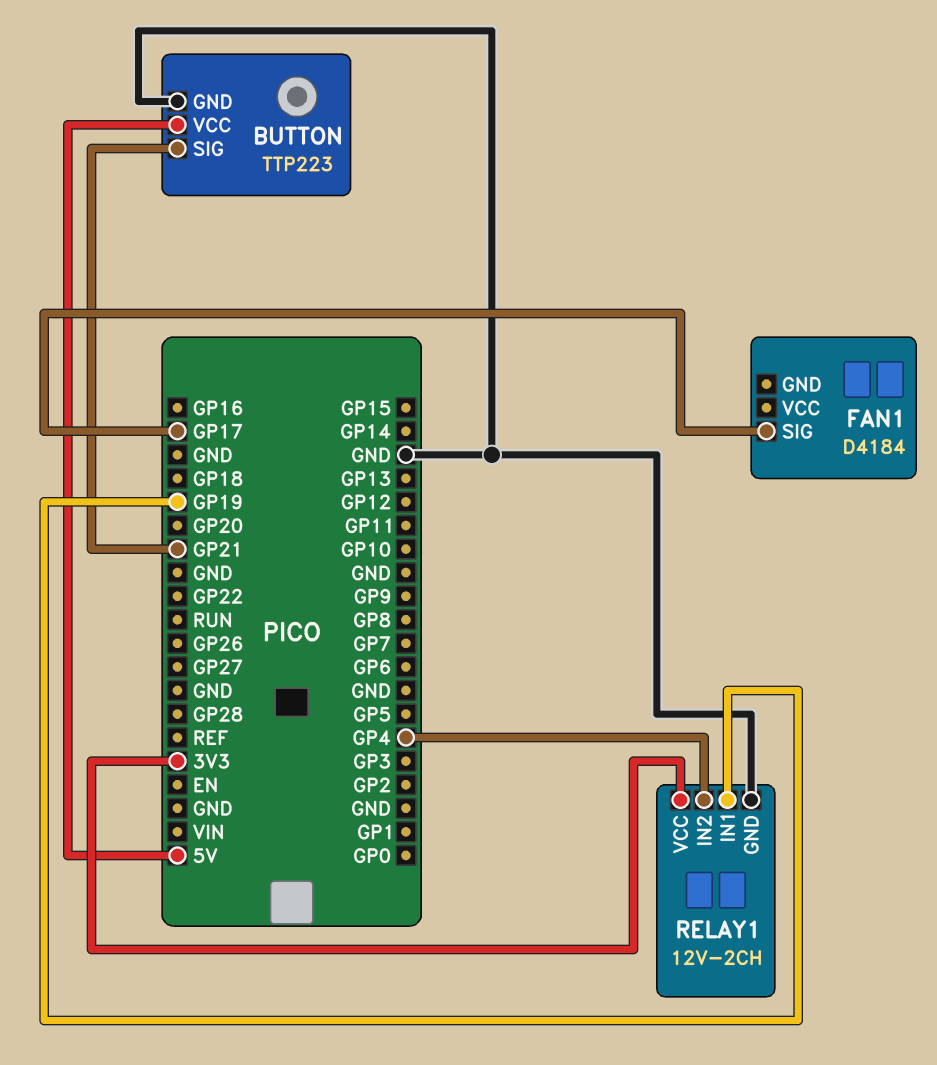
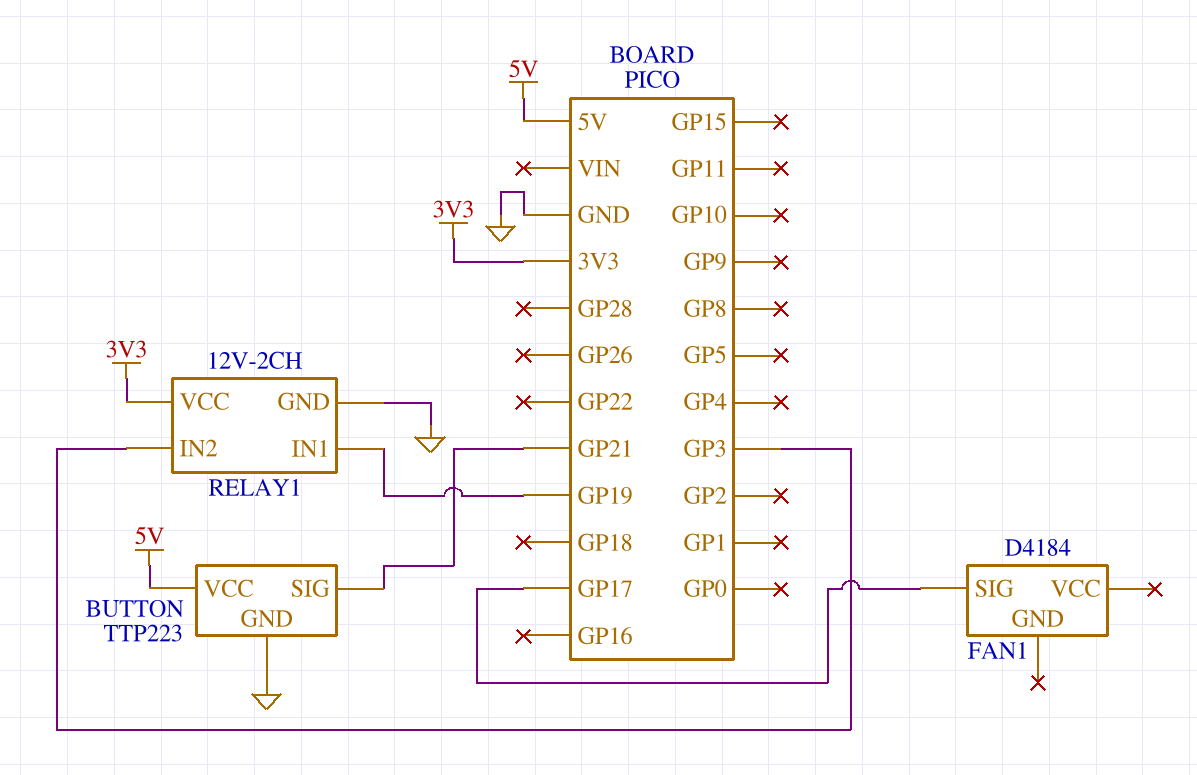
RELAY1 pin IN2: GP4 -> GP3

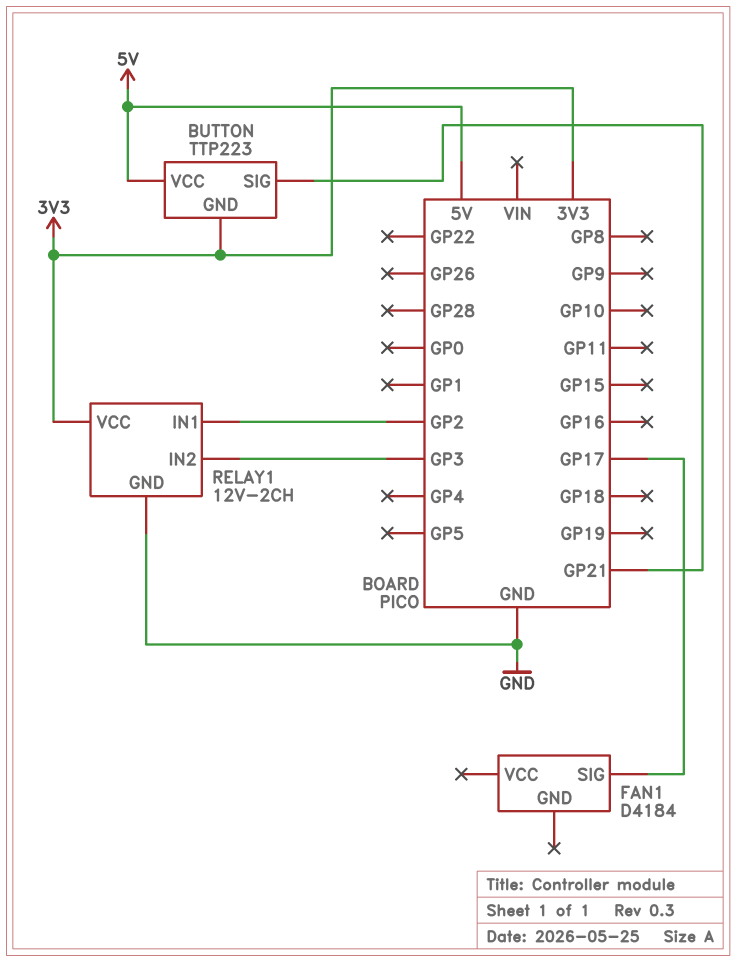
BUTTON pin GND: GND -> 3V3
RELAY1 pin IN1: GP19 -> GP2

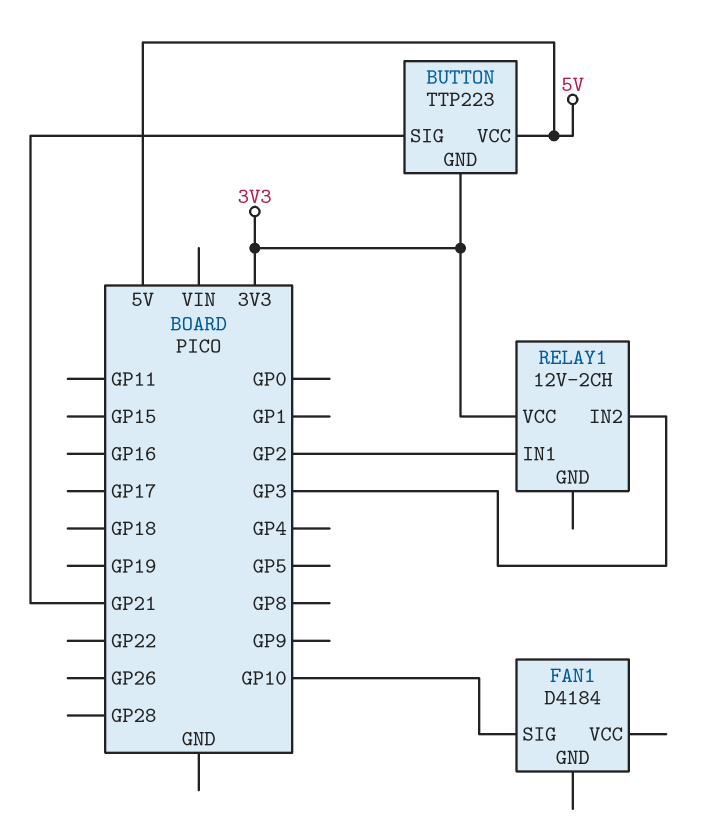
FAN1 pin SIG: GP17 -> GP10
RELAY1 pin GND: GND -> none

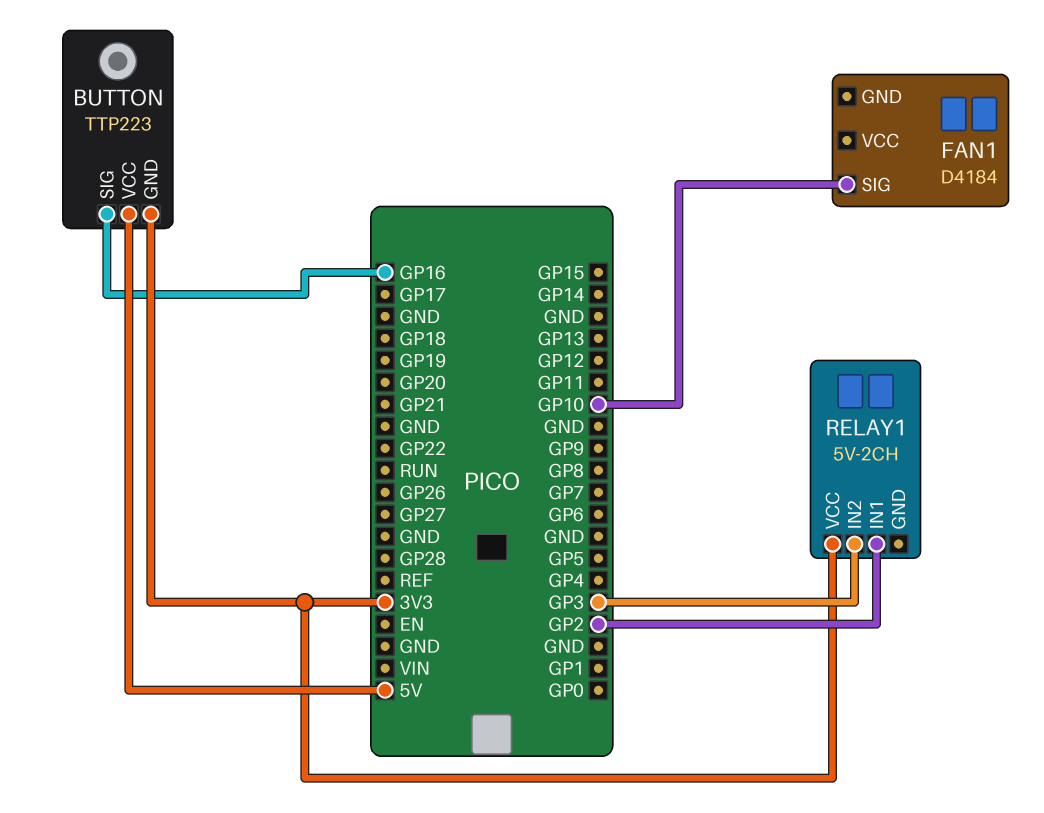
BUTTON pin SIG: GP21 -> GP16
RELAY1: 12V-2CH -> 5V-2CH

